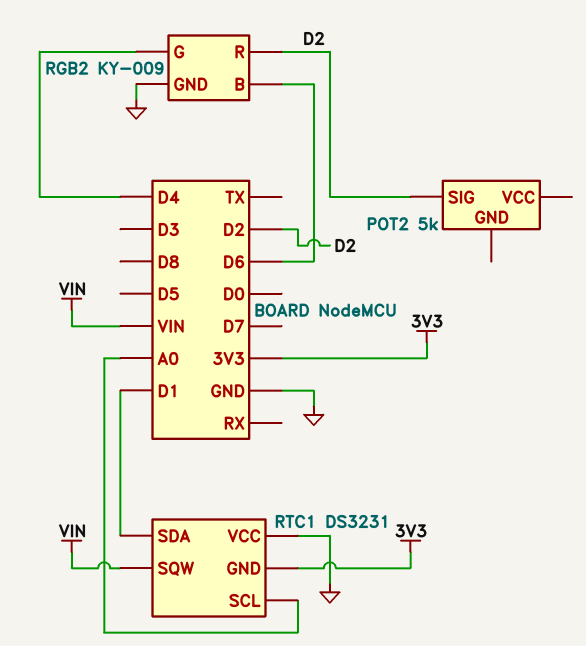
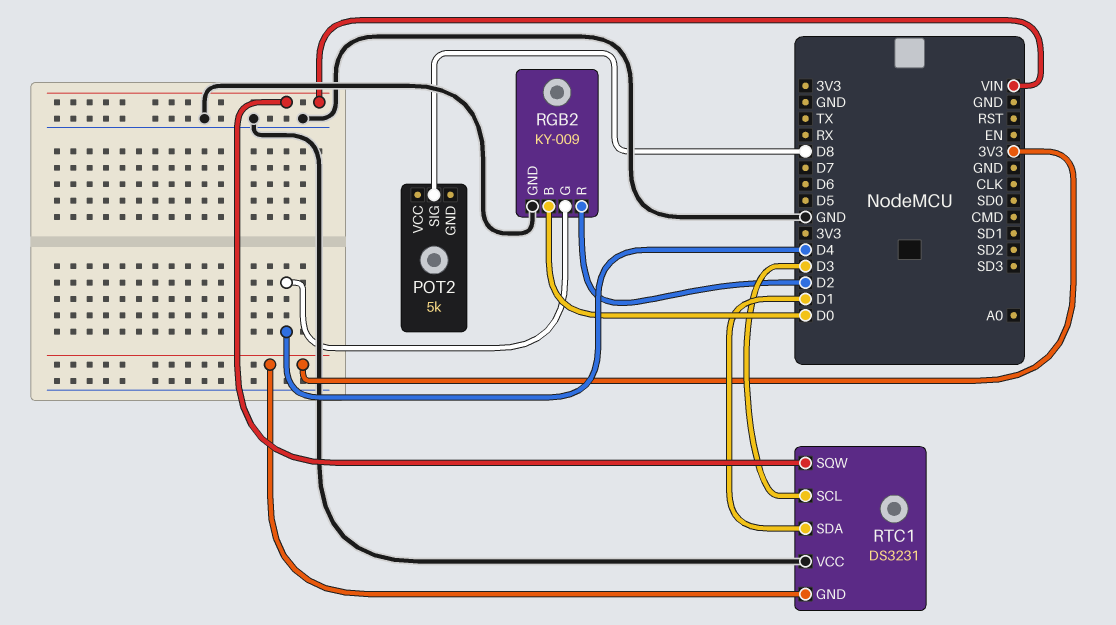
POT2 pin SIG: D2 -> D8
RGB2 pin B: D6 -> D0
RTC1 pin SCL: A0 -> D3

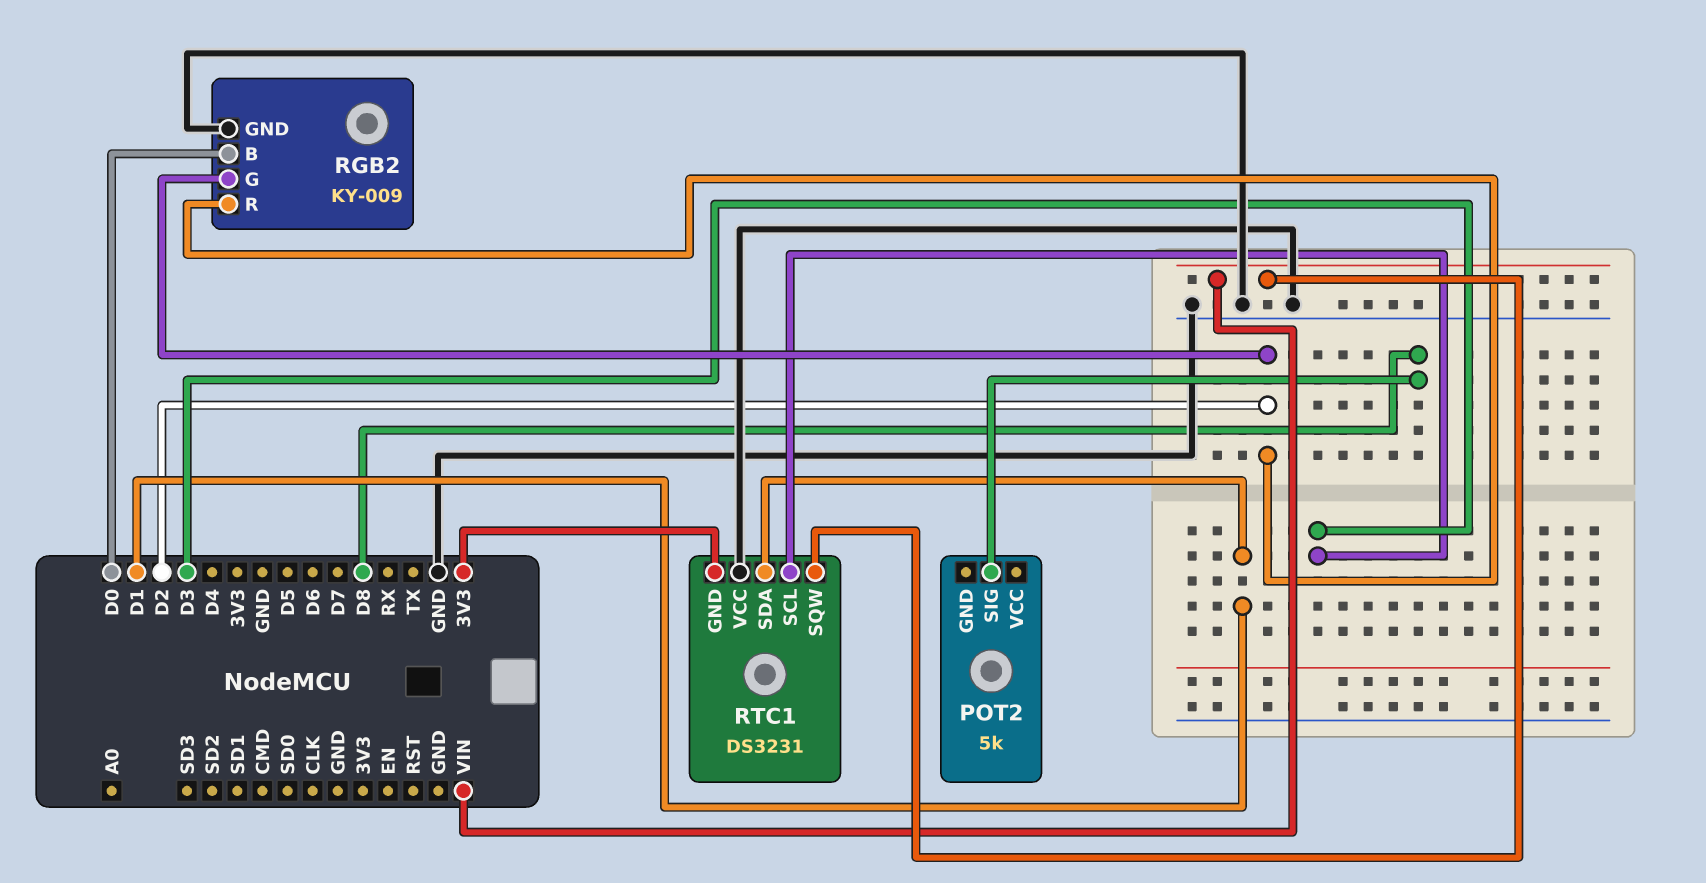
RGB2 pin G: D4 -> D2

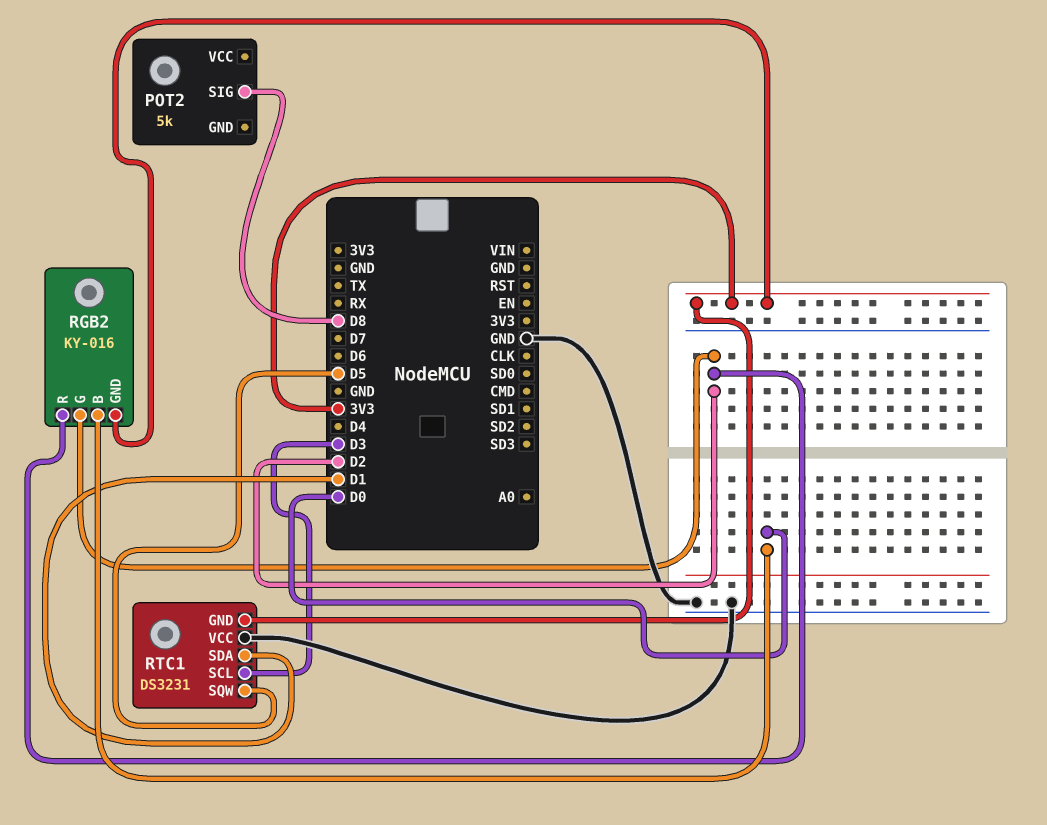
RGB2: KY-009 -> KY-016
RGB2 pin GND: GND -> 3V3
RTC1 pin SQW: VIN -> D5

